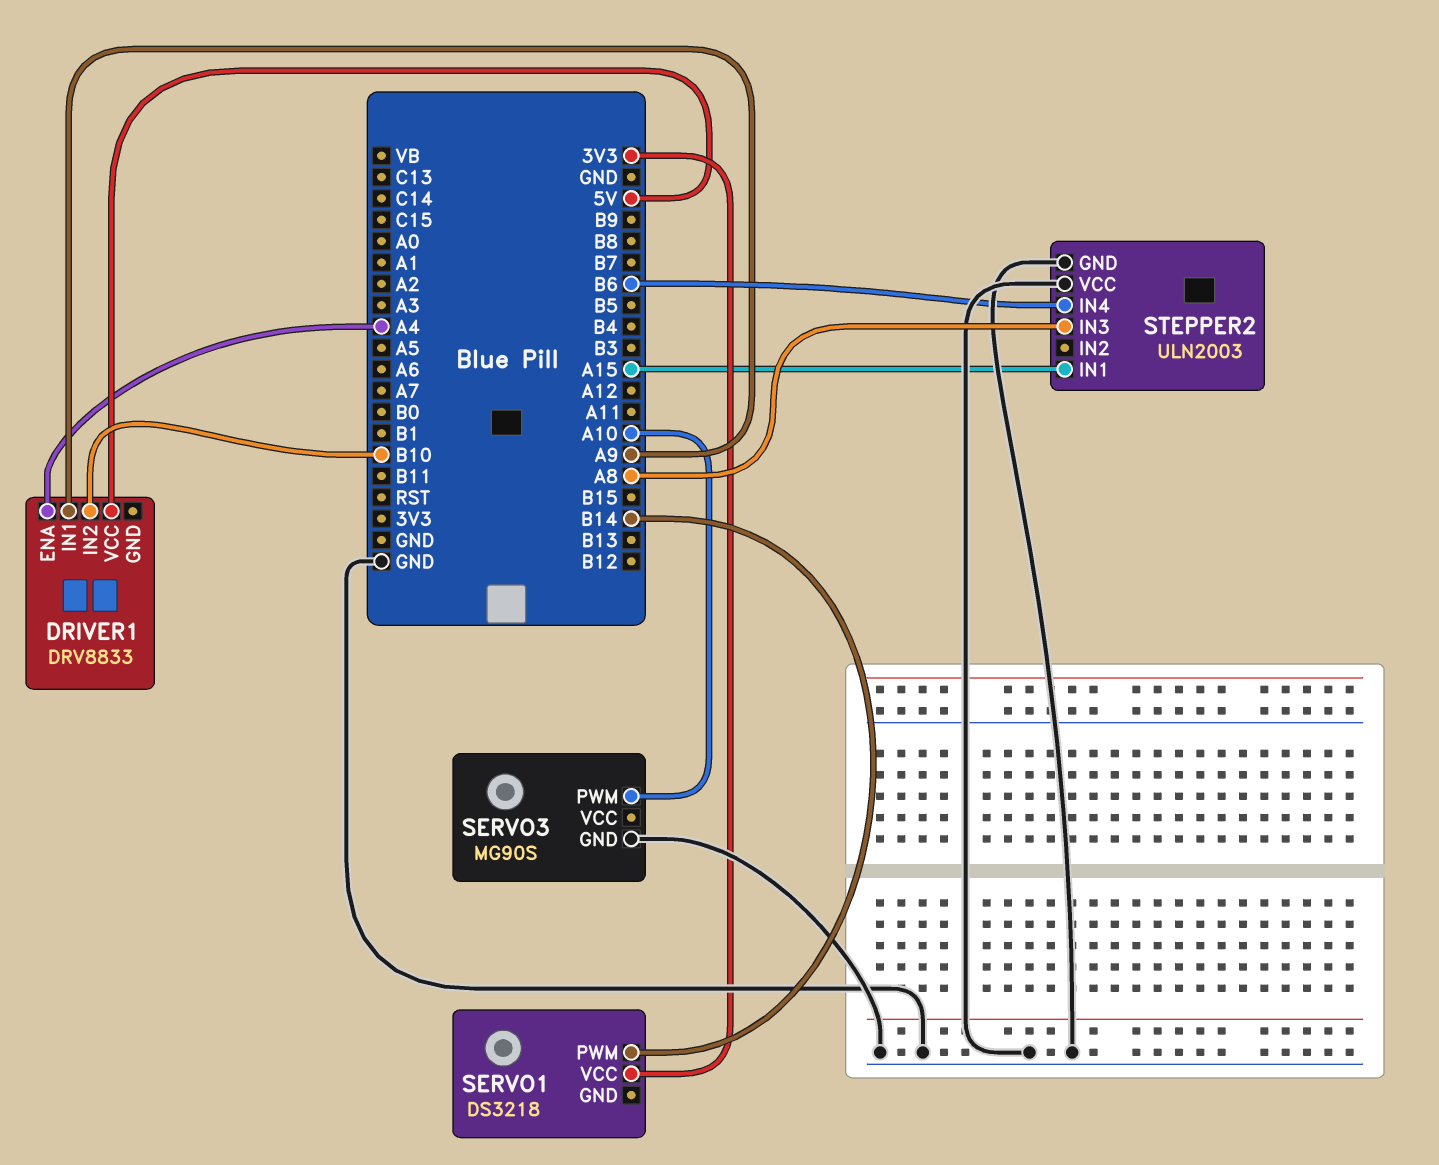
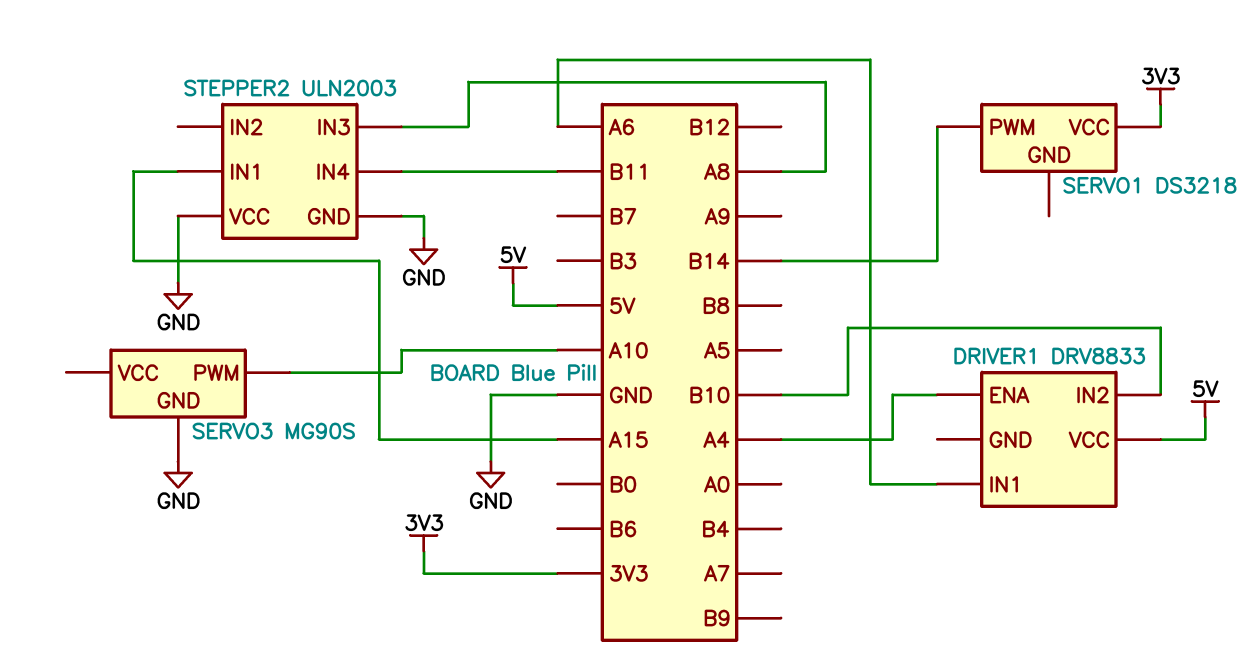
DRIVER1 pin IN1: A9 -> A6
STEPPER2 pin IN4: B6 -> B11

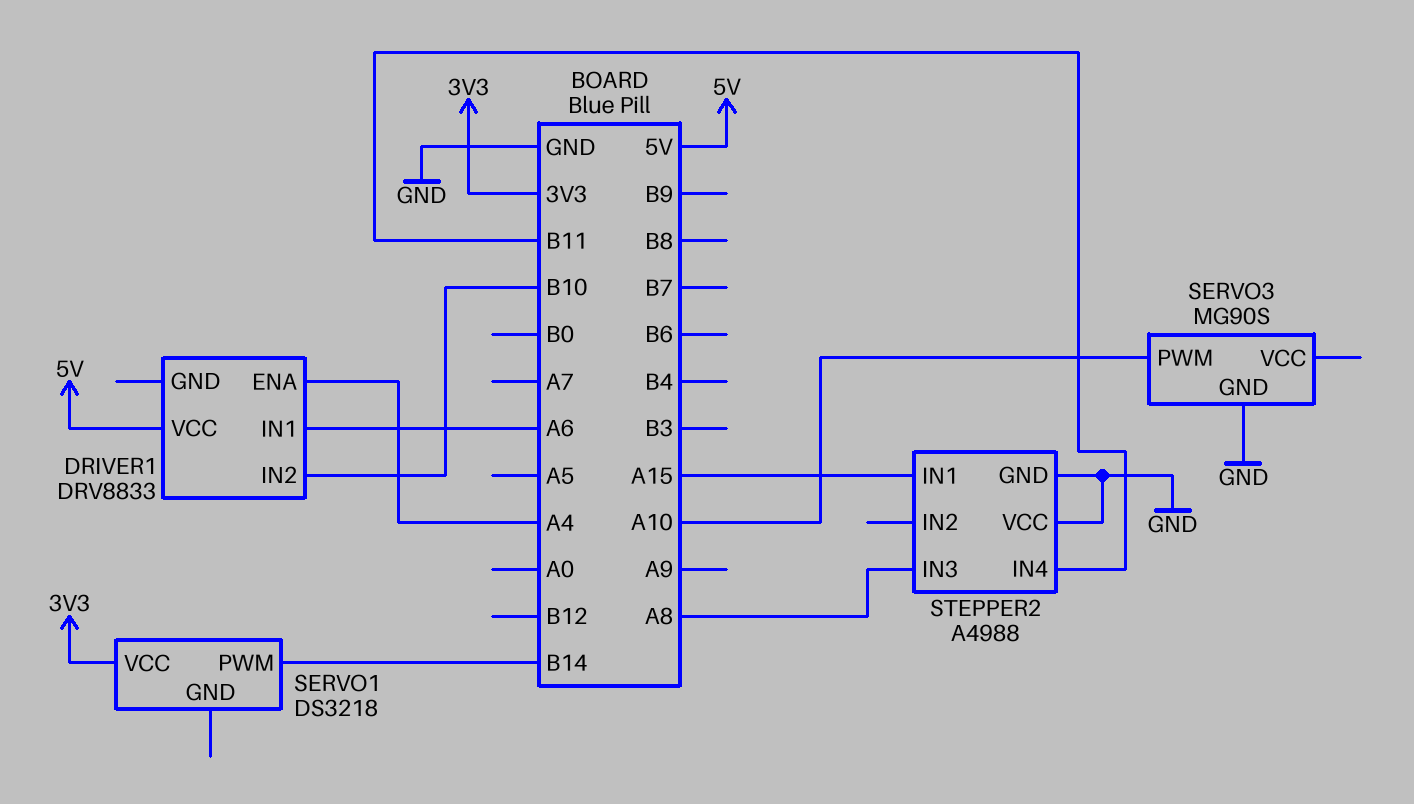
STEPPER2: ULN2003 -> A4988

